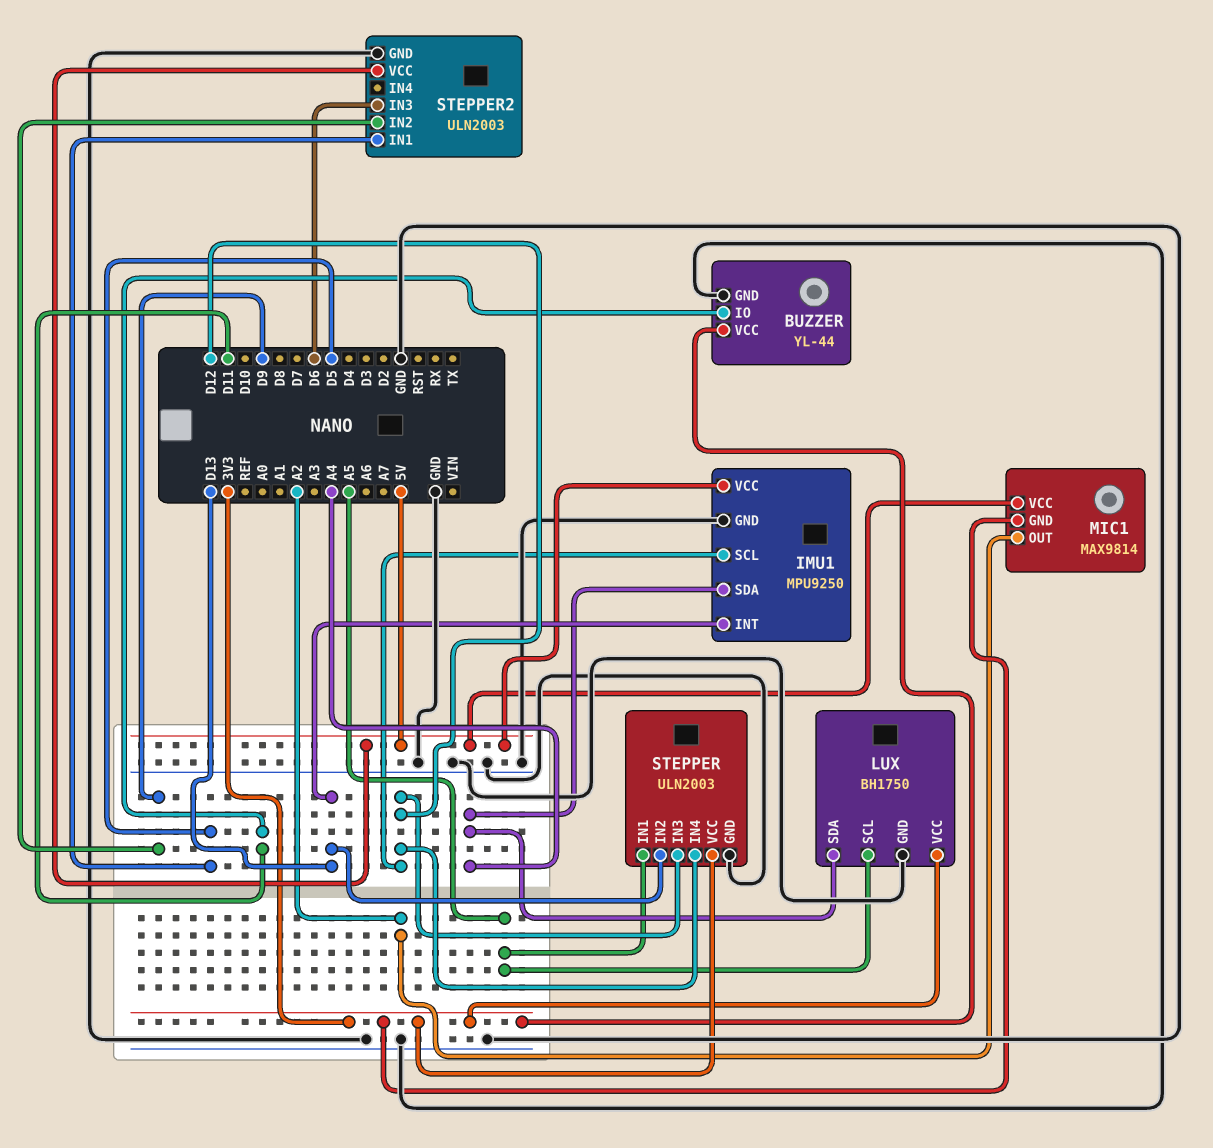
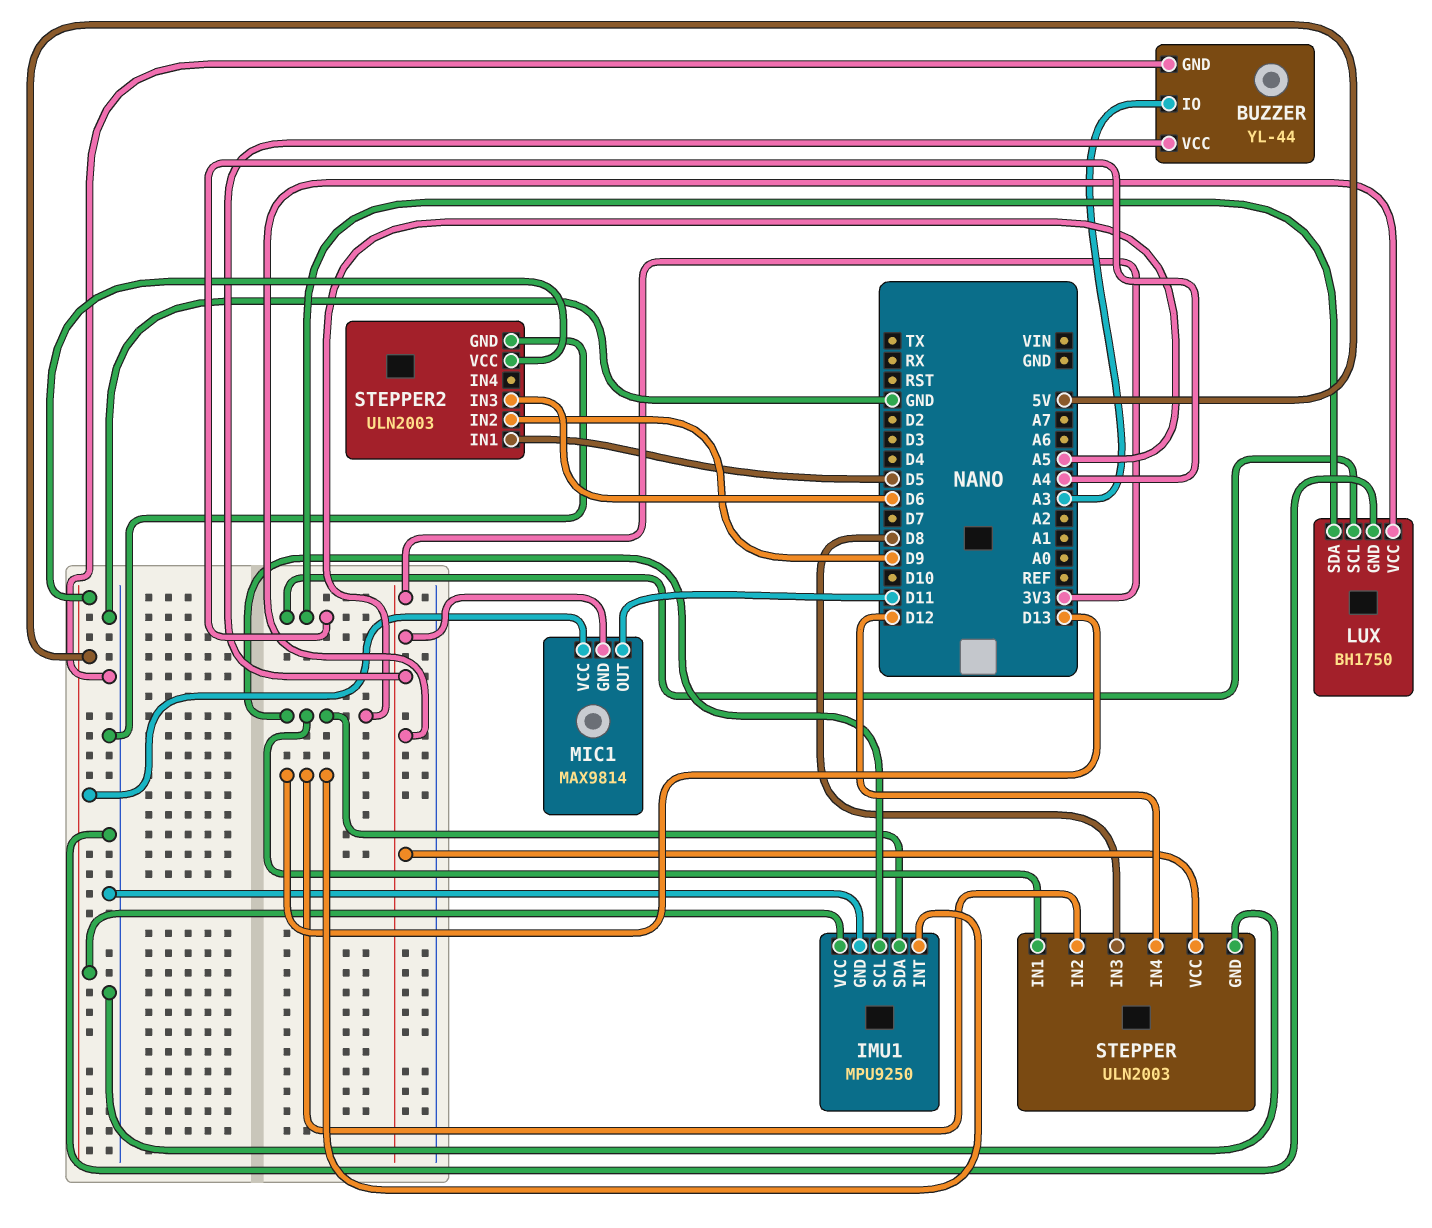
BUZZER pin IO: D11 -> A3
IMU1 pin SCL: D12 -> A5
IMU1 pin SDA: A4 -> A5
LUX pin SCL: A5 -> A4
MIC1 pin OUT: A2 -> D11
STEPPER pin IN3: D12 -> D8

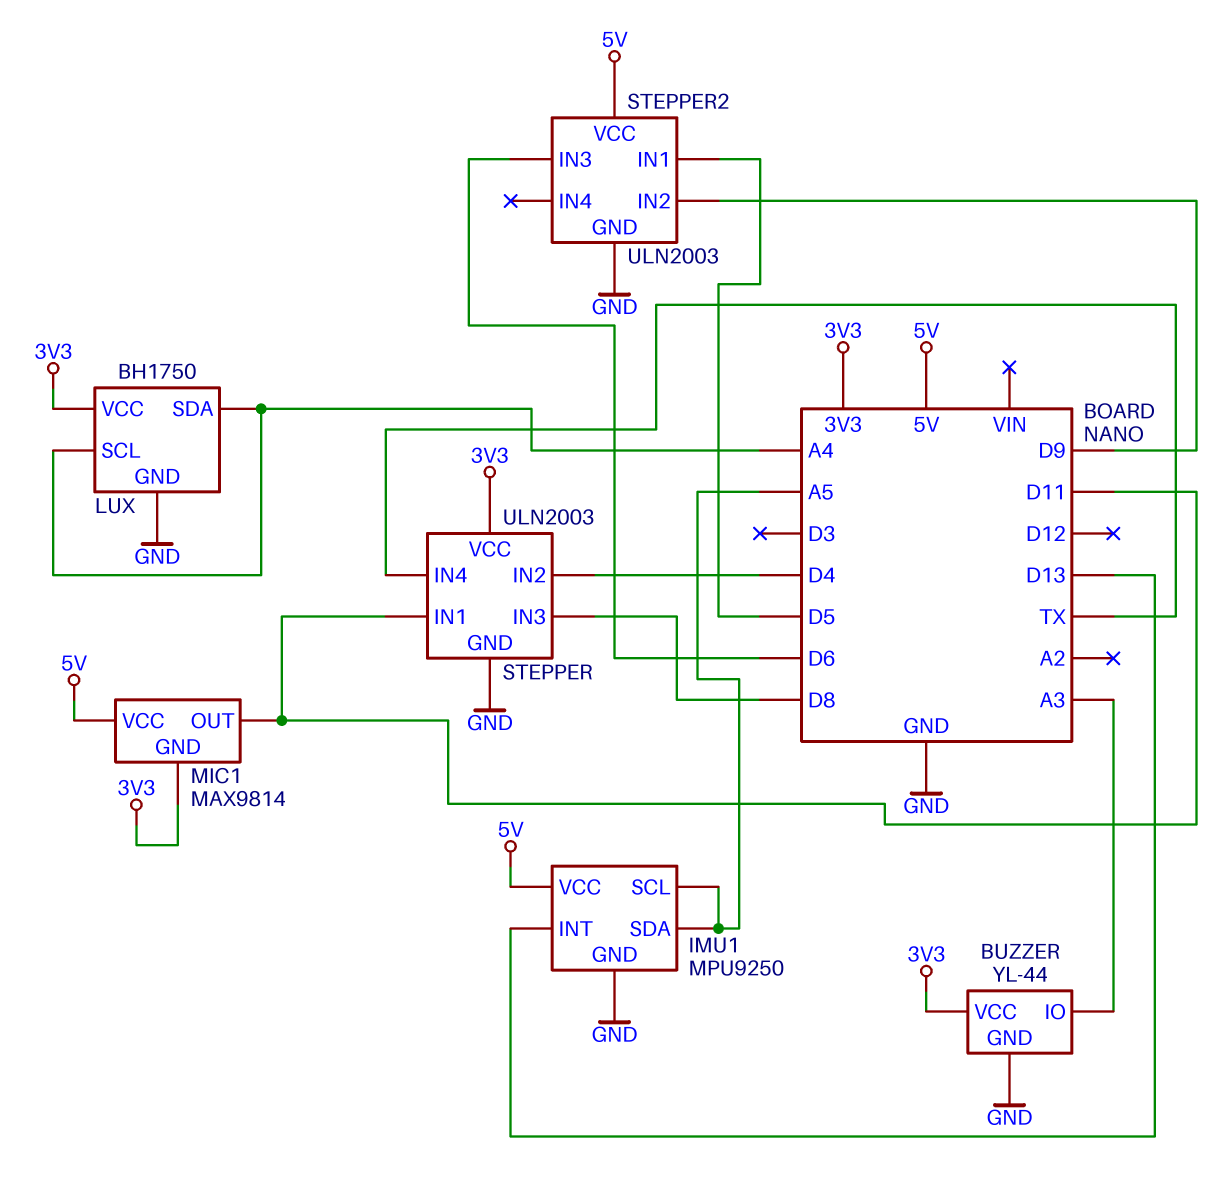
STEPPER pin IN1: A5 -> D11
STEPPER pin IN2: D13 -> D4
STEPPER pin IN4: D12 -> TX

